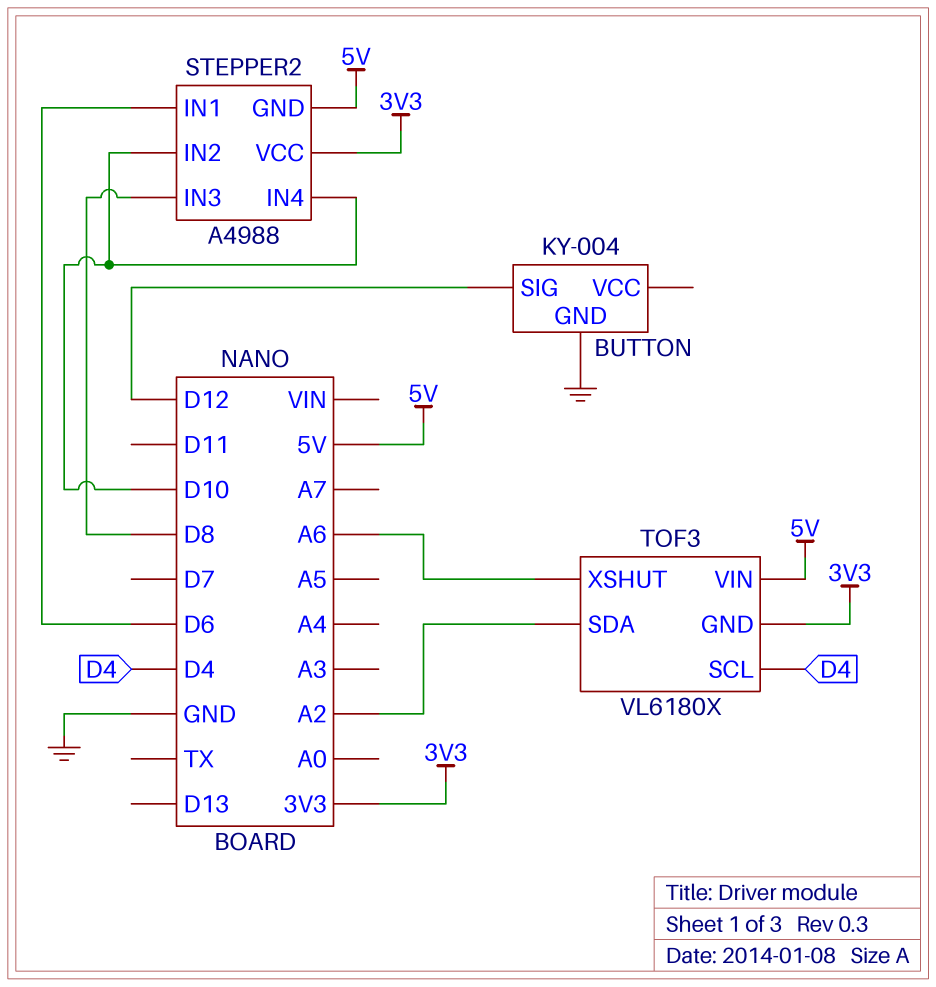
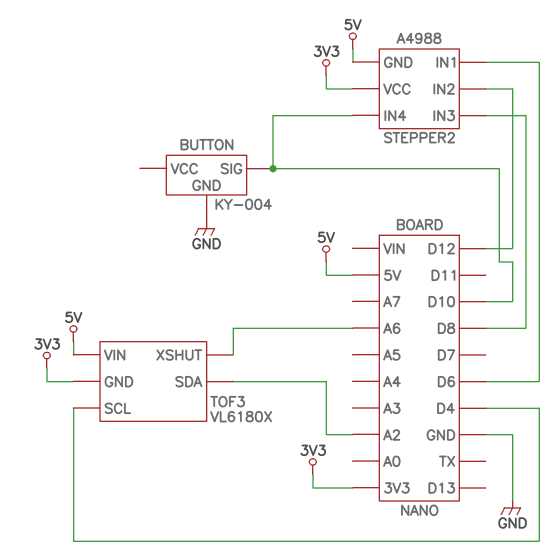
BUTTON pin SIG: D12 -> D10
STEPPER2 pin IN2: D10 -> D12

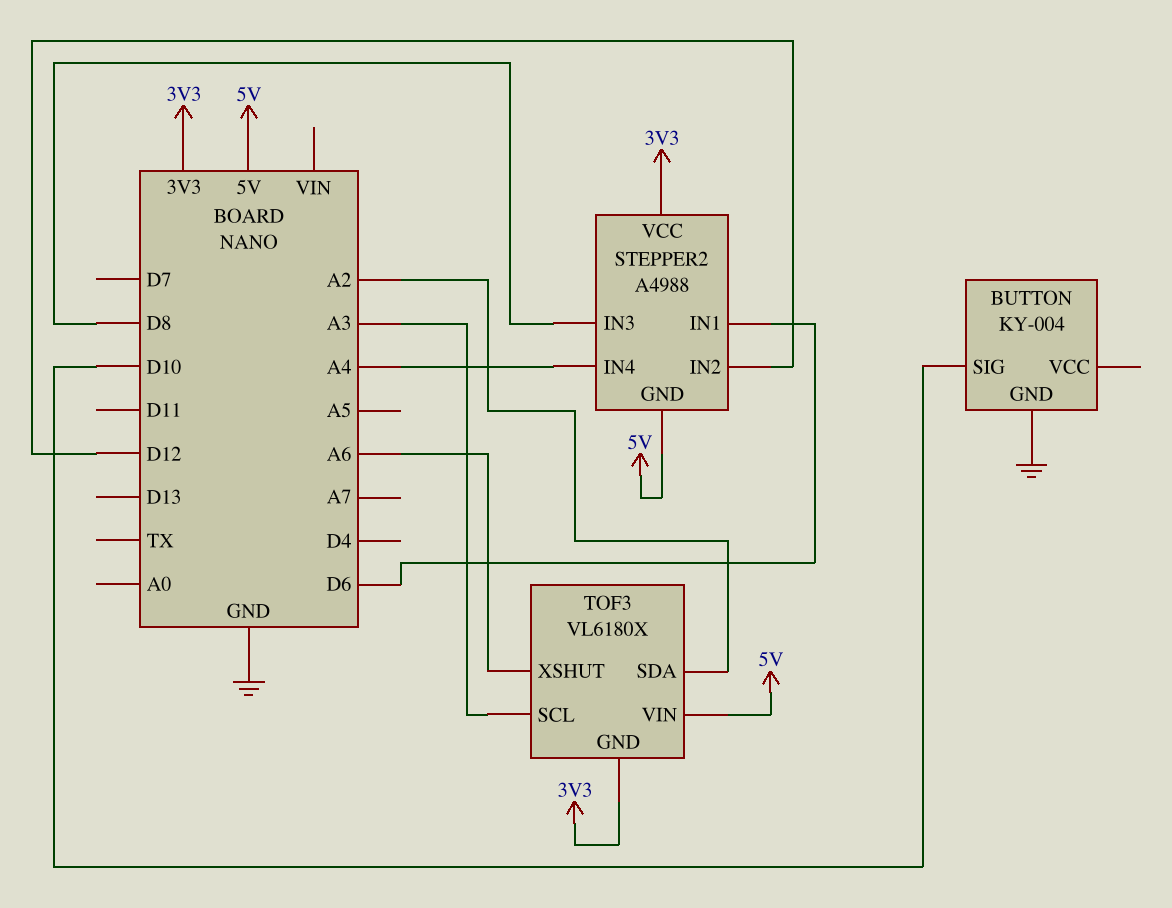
STEPPER2 pin IN4: D10 -> A4
TOF3 pin SCL: D4 -> A3

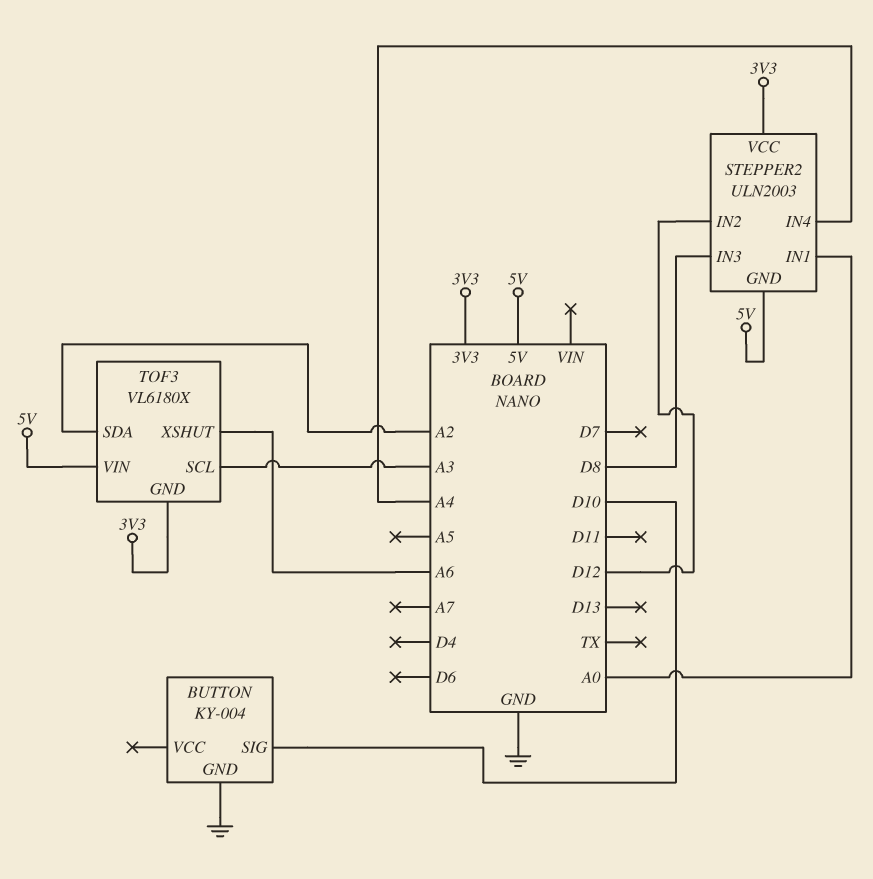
STEPPER2: A4988 -> ULN2003
STEPPER2 pin IN1: D6 -> A0

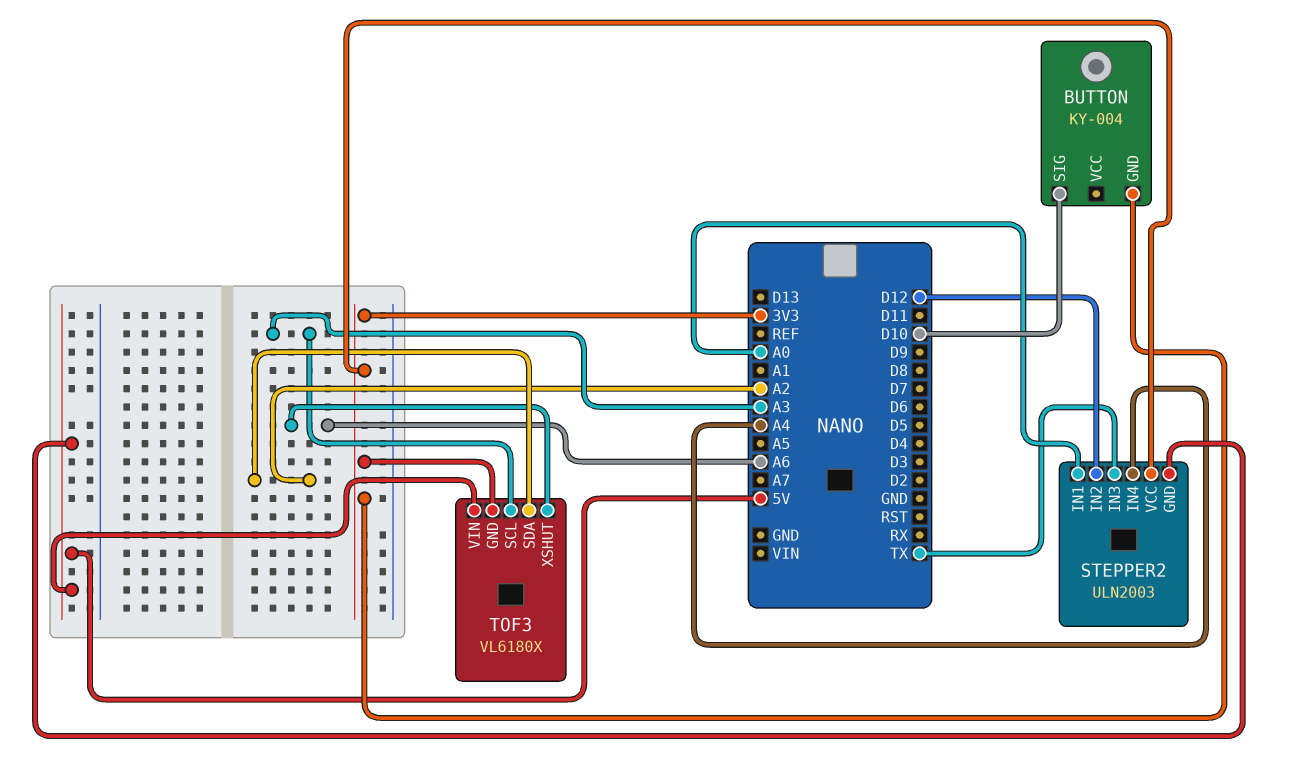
BUTTON pin GND: GND -> 3V3
STEPPER2 pin IN3: D8 -> TX

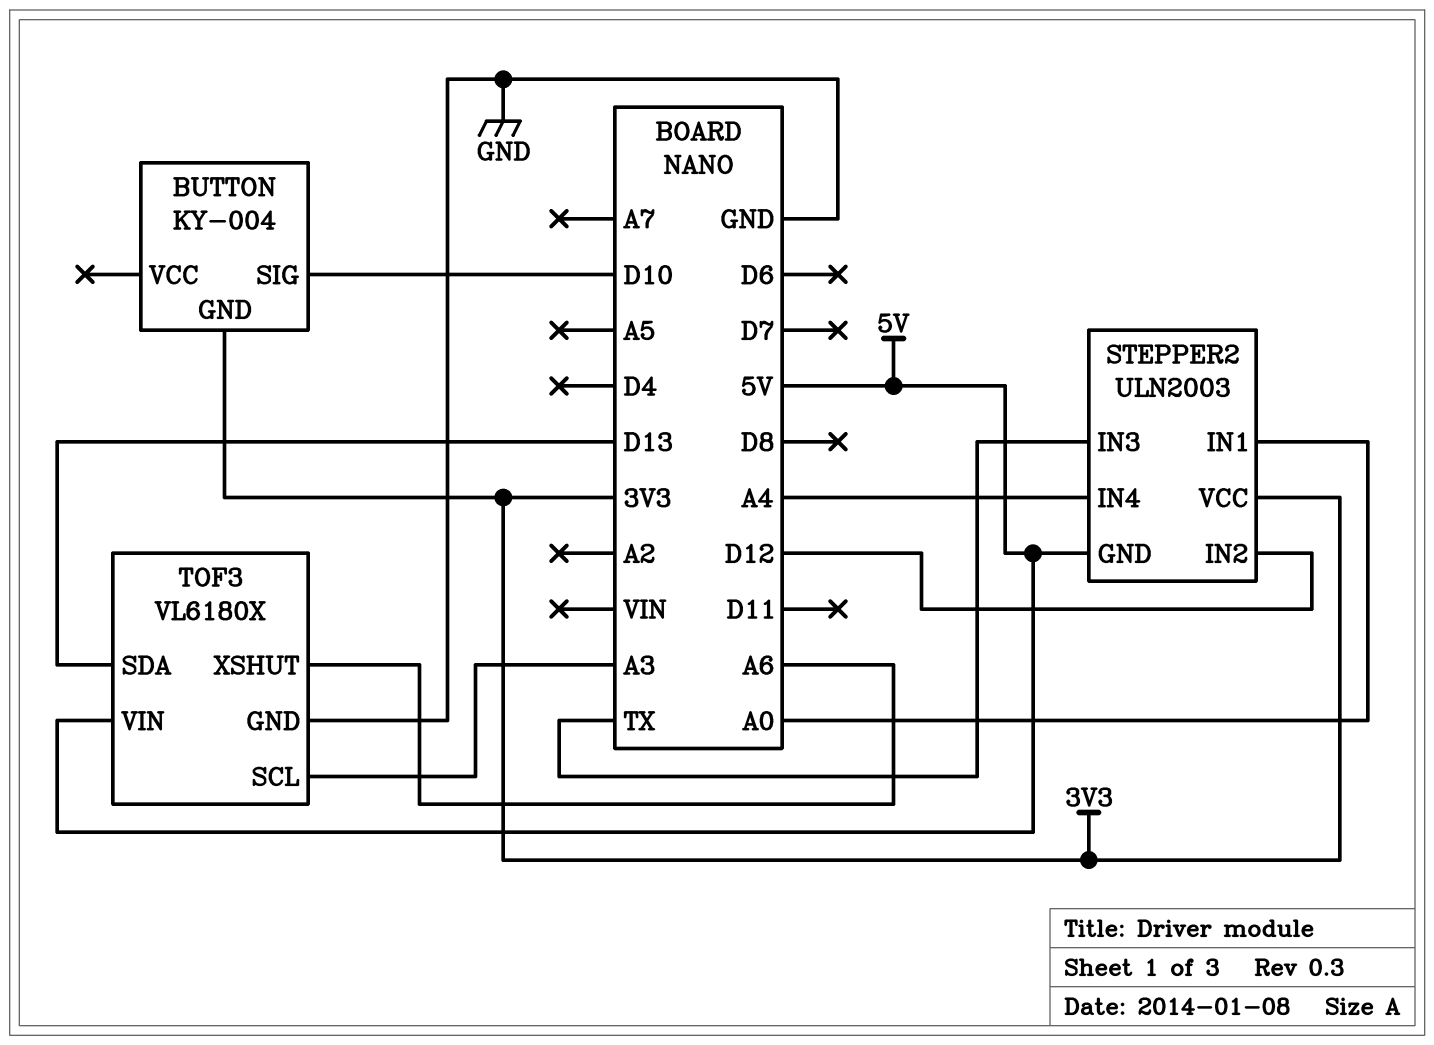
TOF3 pin GND: 3V3 -> GND
TOF3 pin SDA: A2 -> D13

